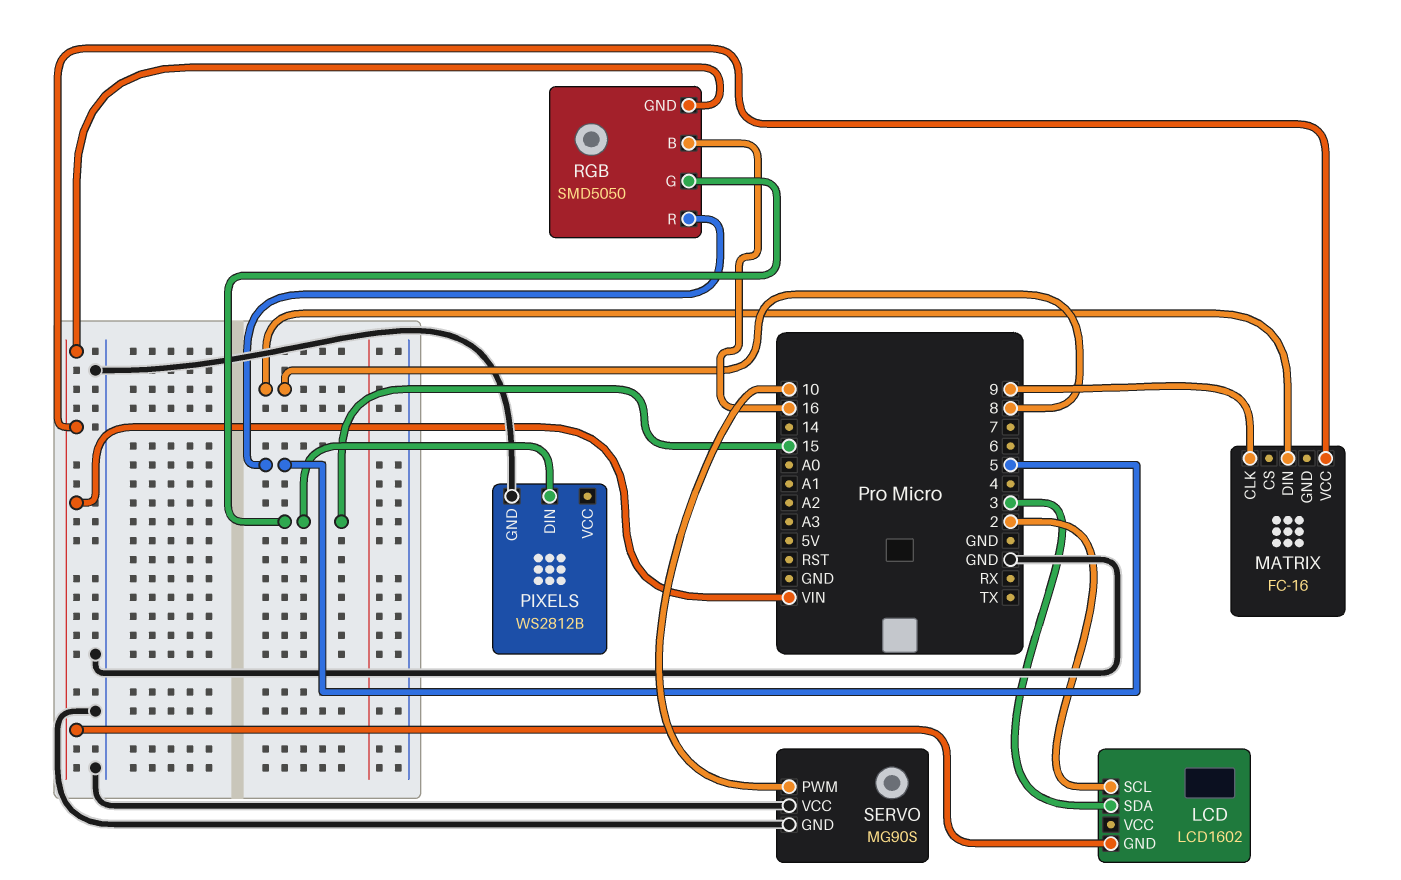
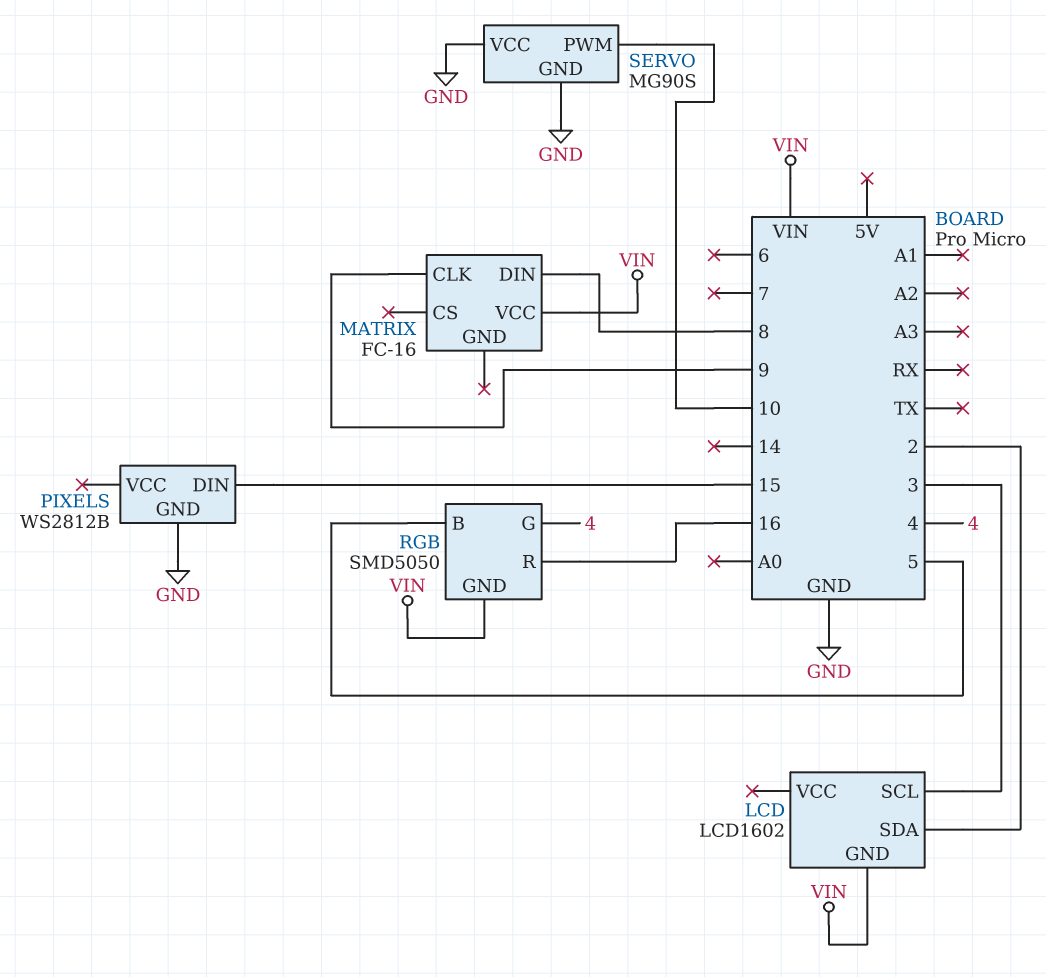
LCD pin SCL: 2 -> 3
LCD pin SDA: 3 -> 2
RGB pin B: 16 -> 5
RGB pin G: 15 -> 4
RGB pin R: 5 -> 16

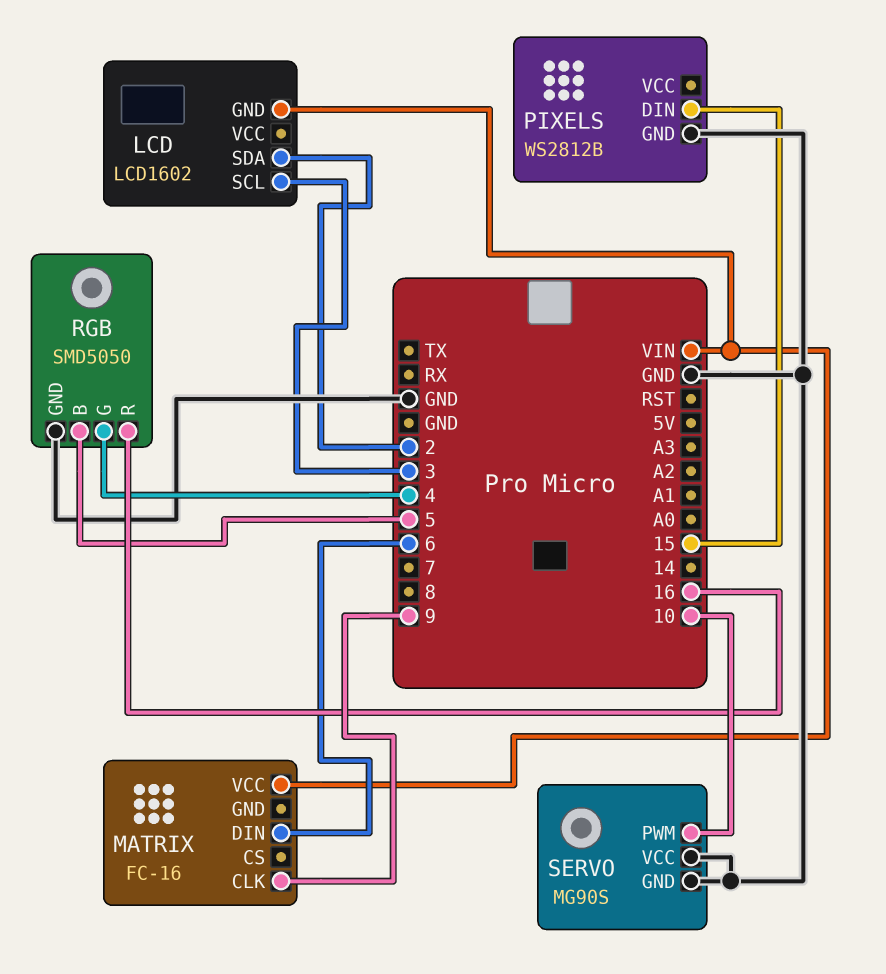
MATRIX pin DIN: 8 -> 6
RGB pin GND: VIN -> GND

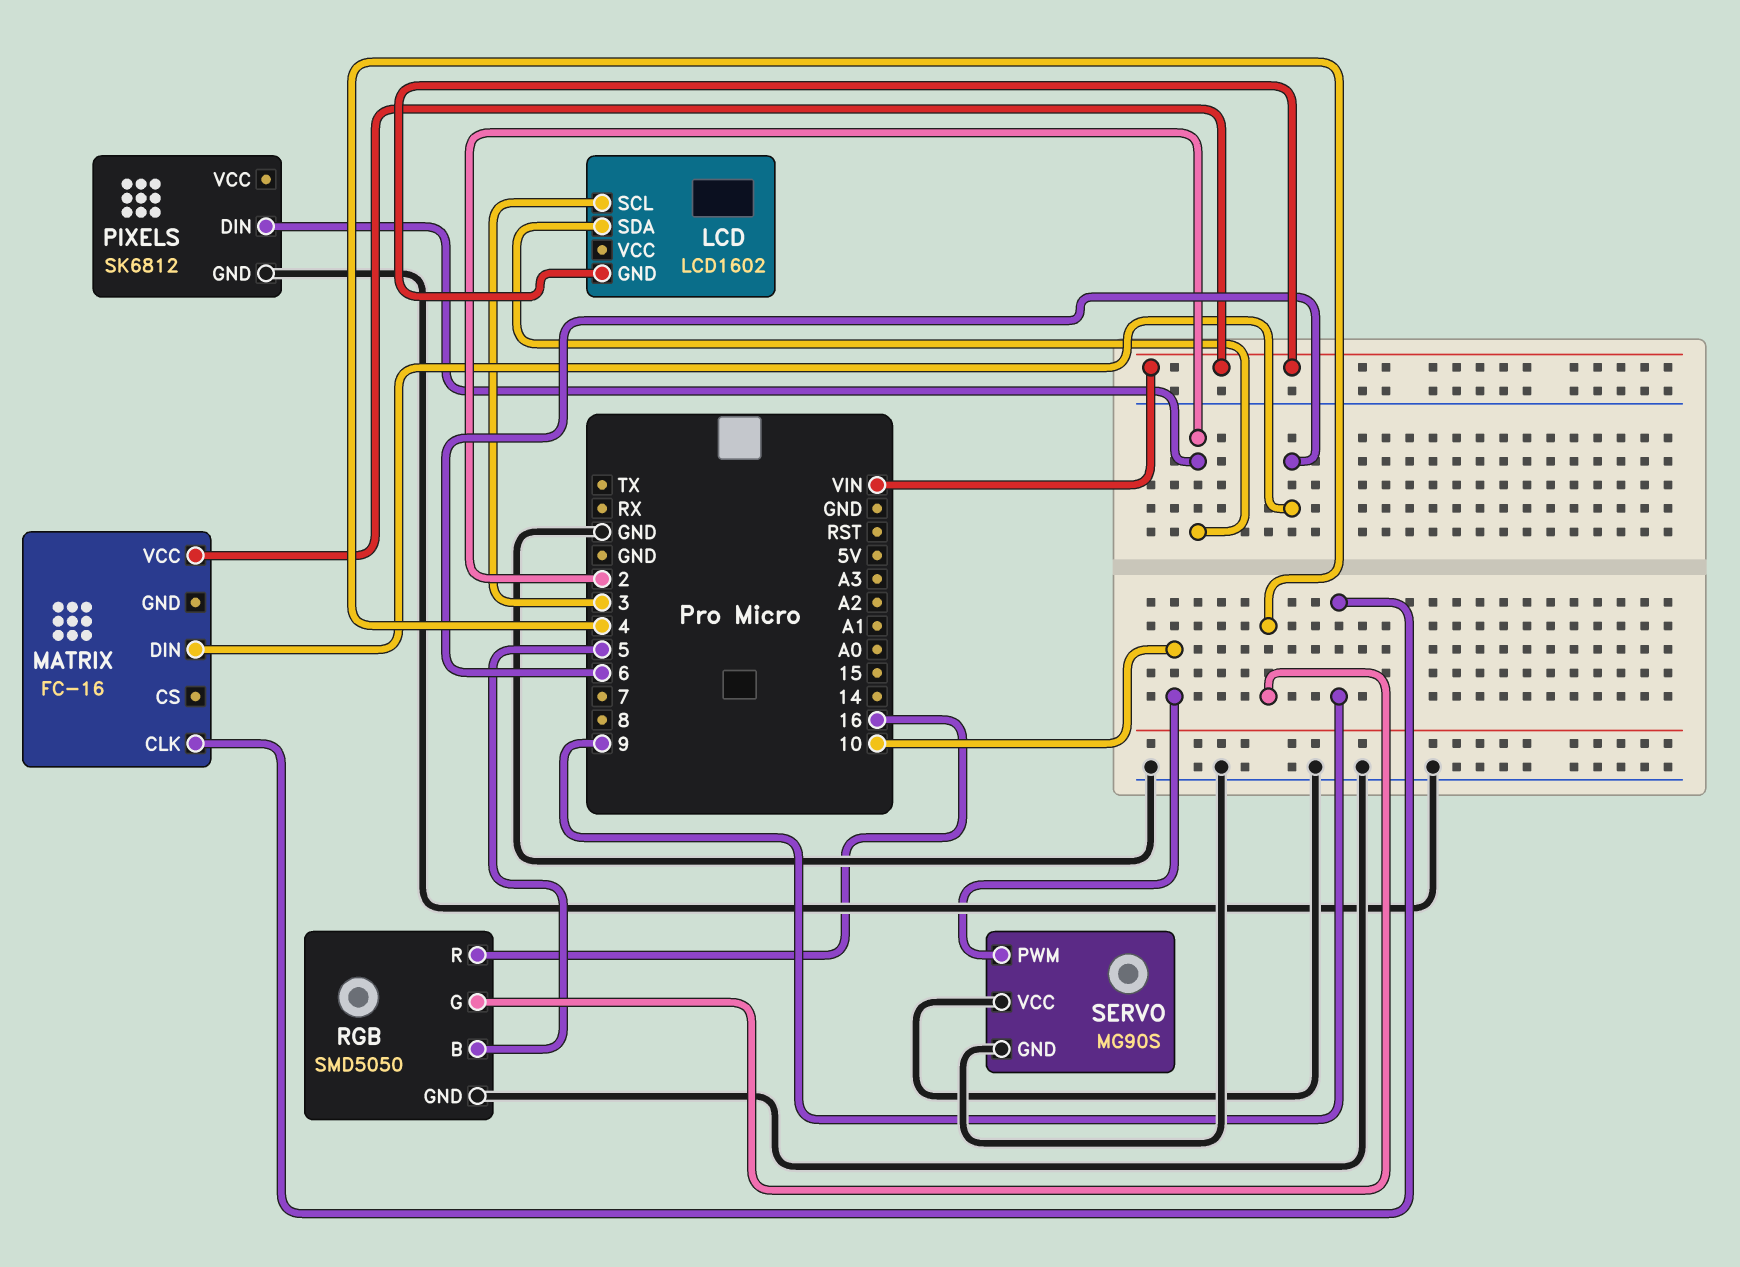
PIXELS: WS2812B -> SK6812
PIXELS pin DIN: 15 -> 2

